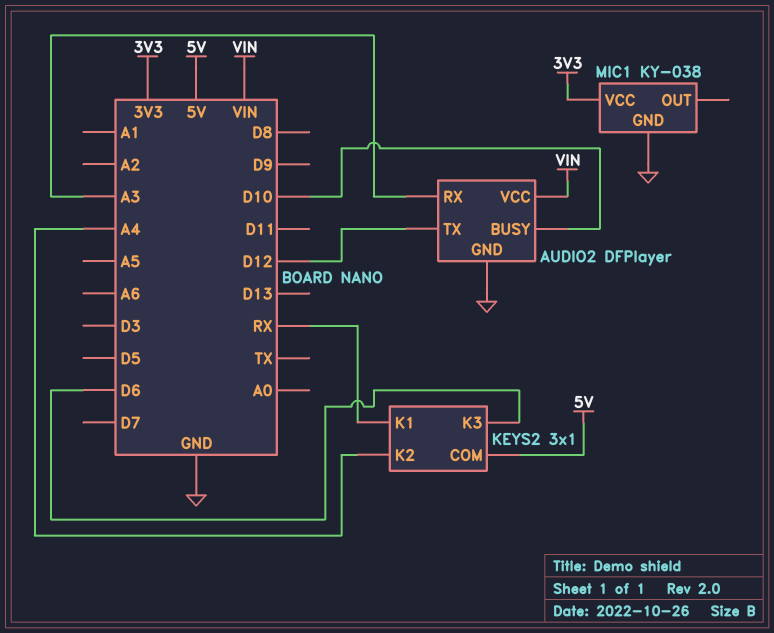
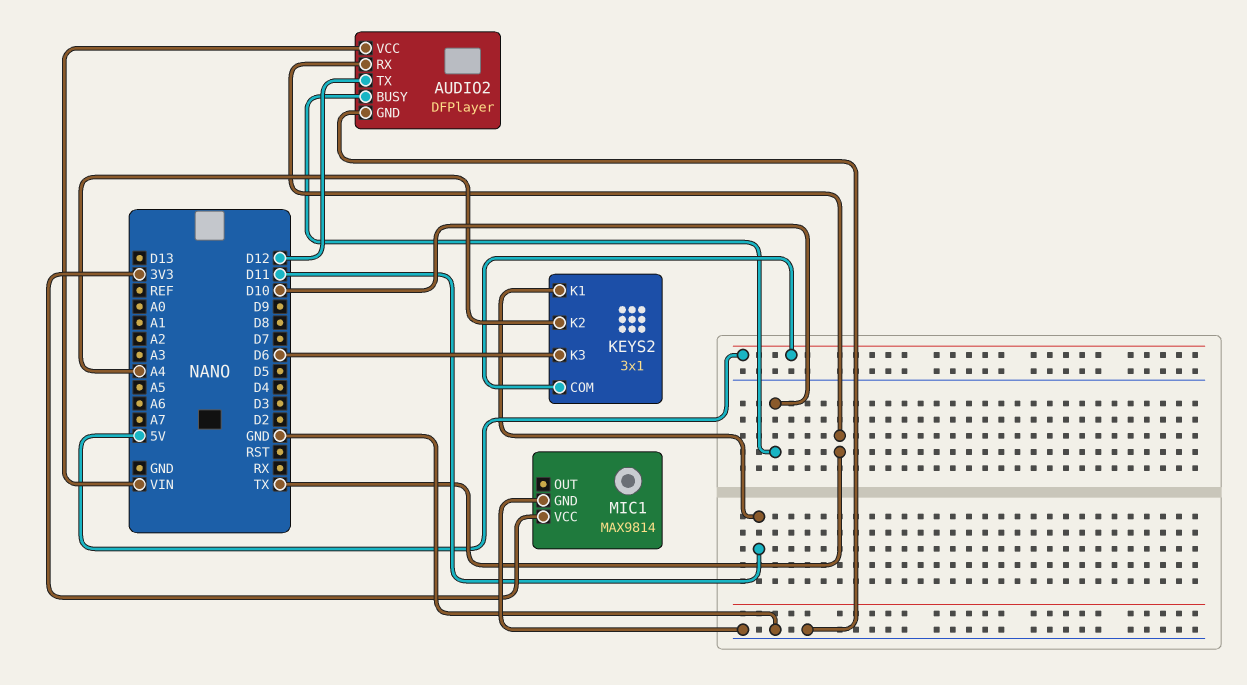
AUDIO2 pin RX: A3 -> TX
KEYS2 pin K1: RX -> D11
MIC1: KY-038 -> MAX9814

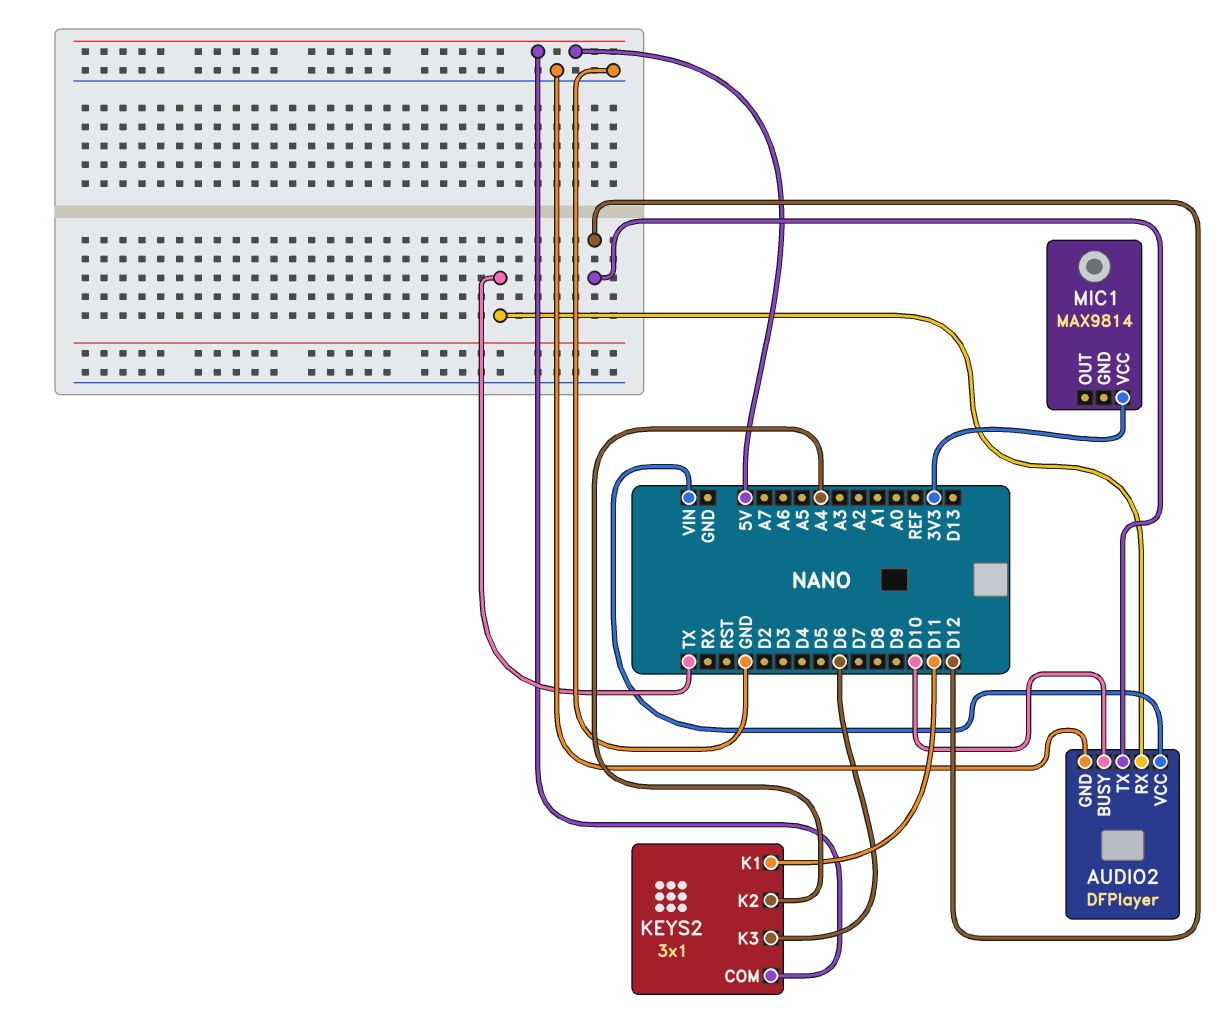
MIC1 pin GND: GND -> none

